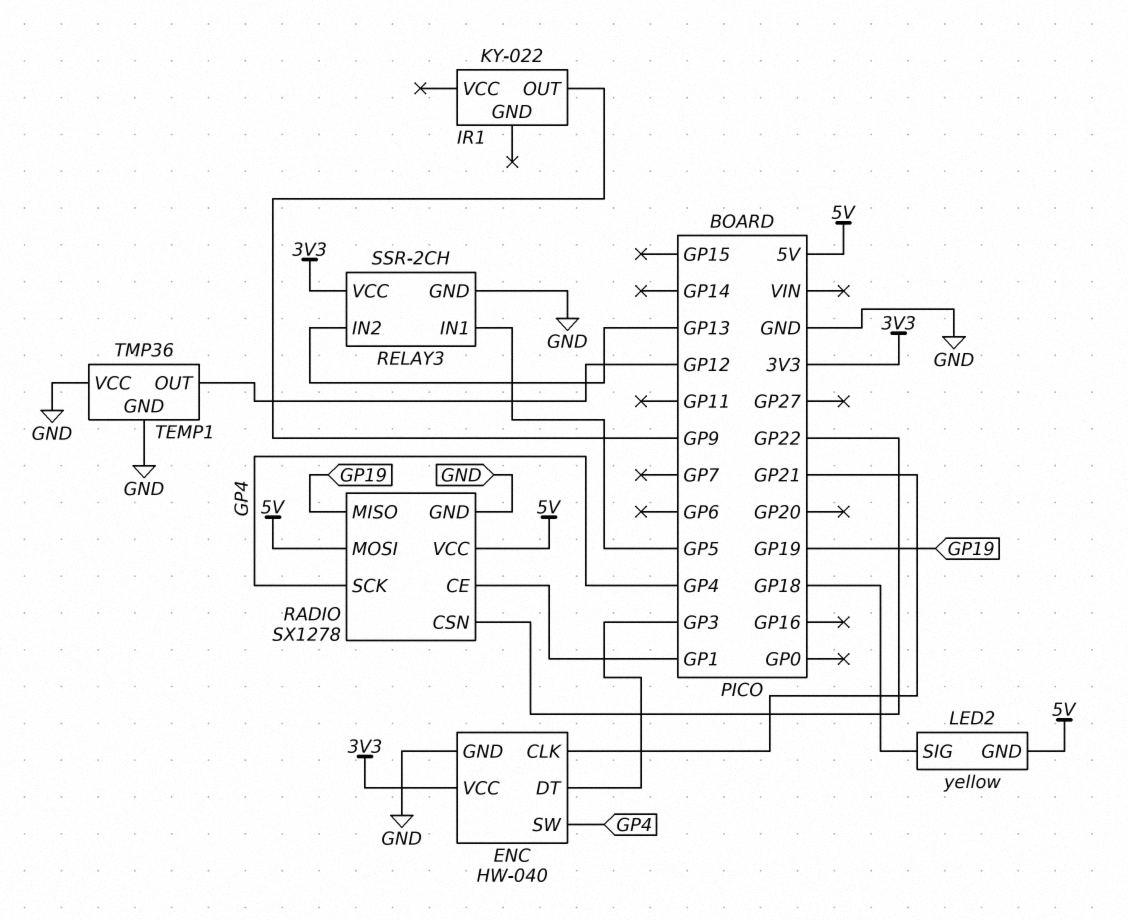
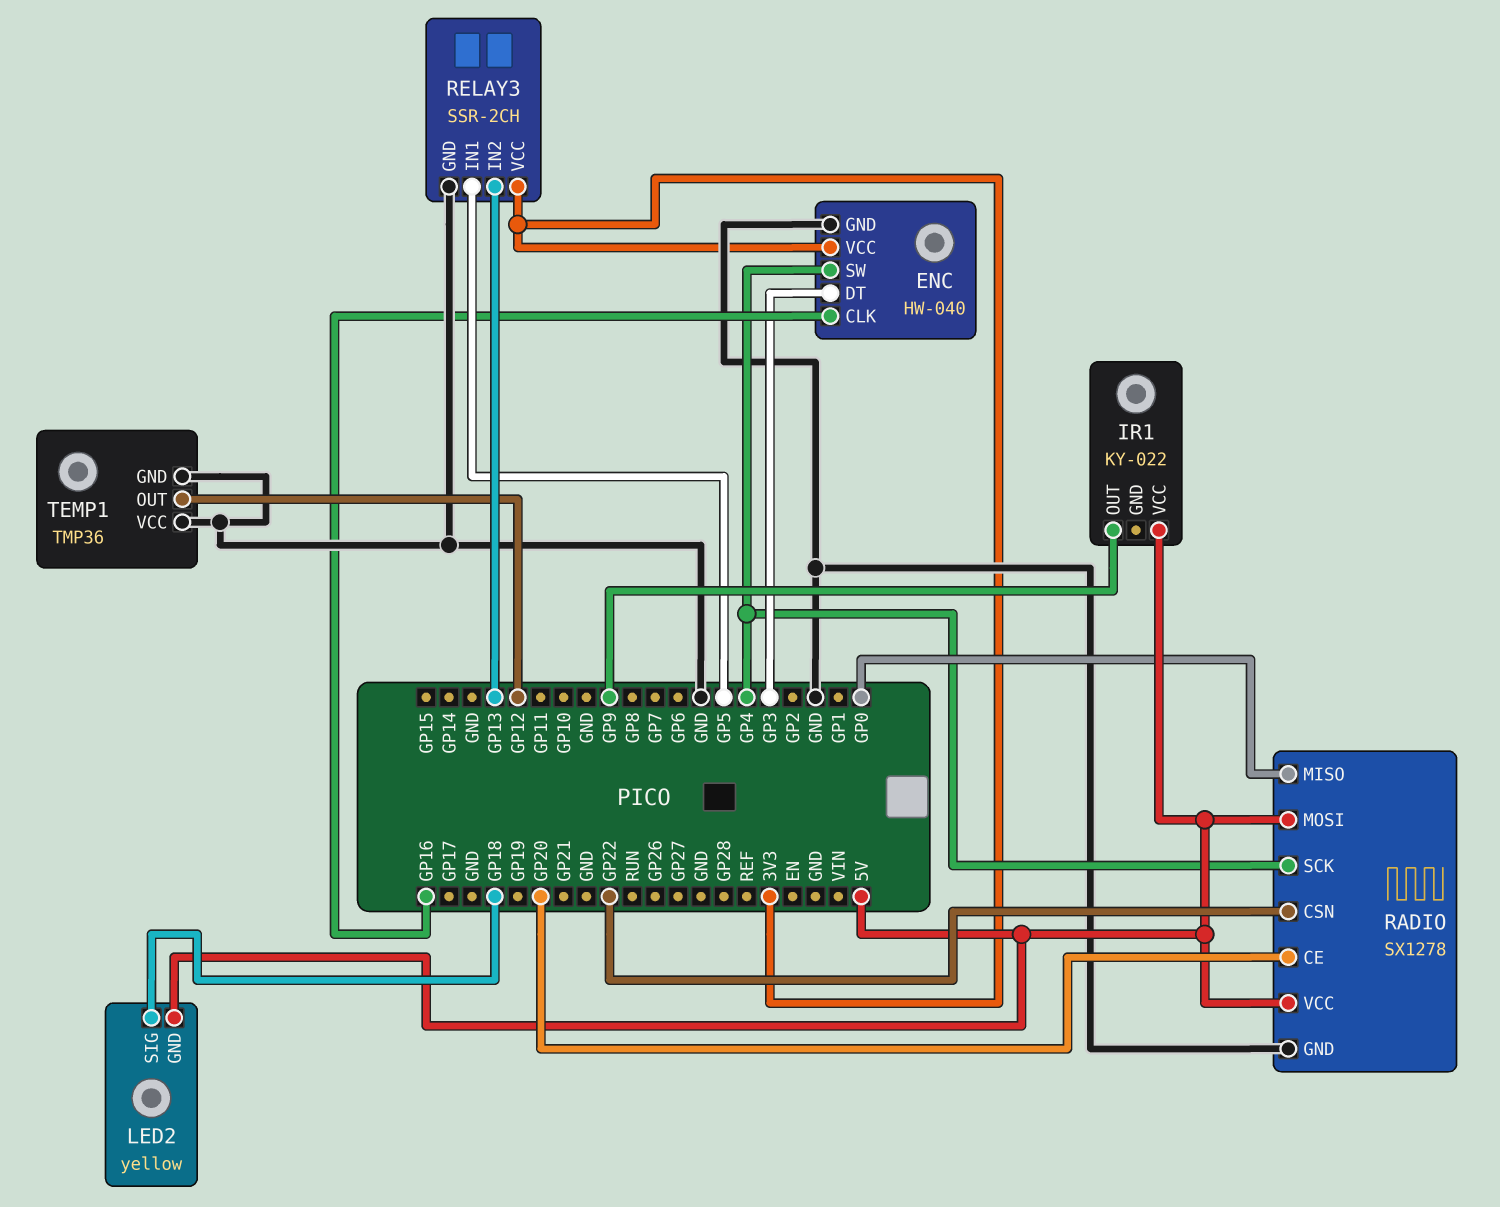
ENC pin CLK: GP21 -> GP16
IR1 pin VCC: none -> 5V
RADIO pin CE: GP1 -> GP20
RADIO pin MISO: GP19 -> GP0

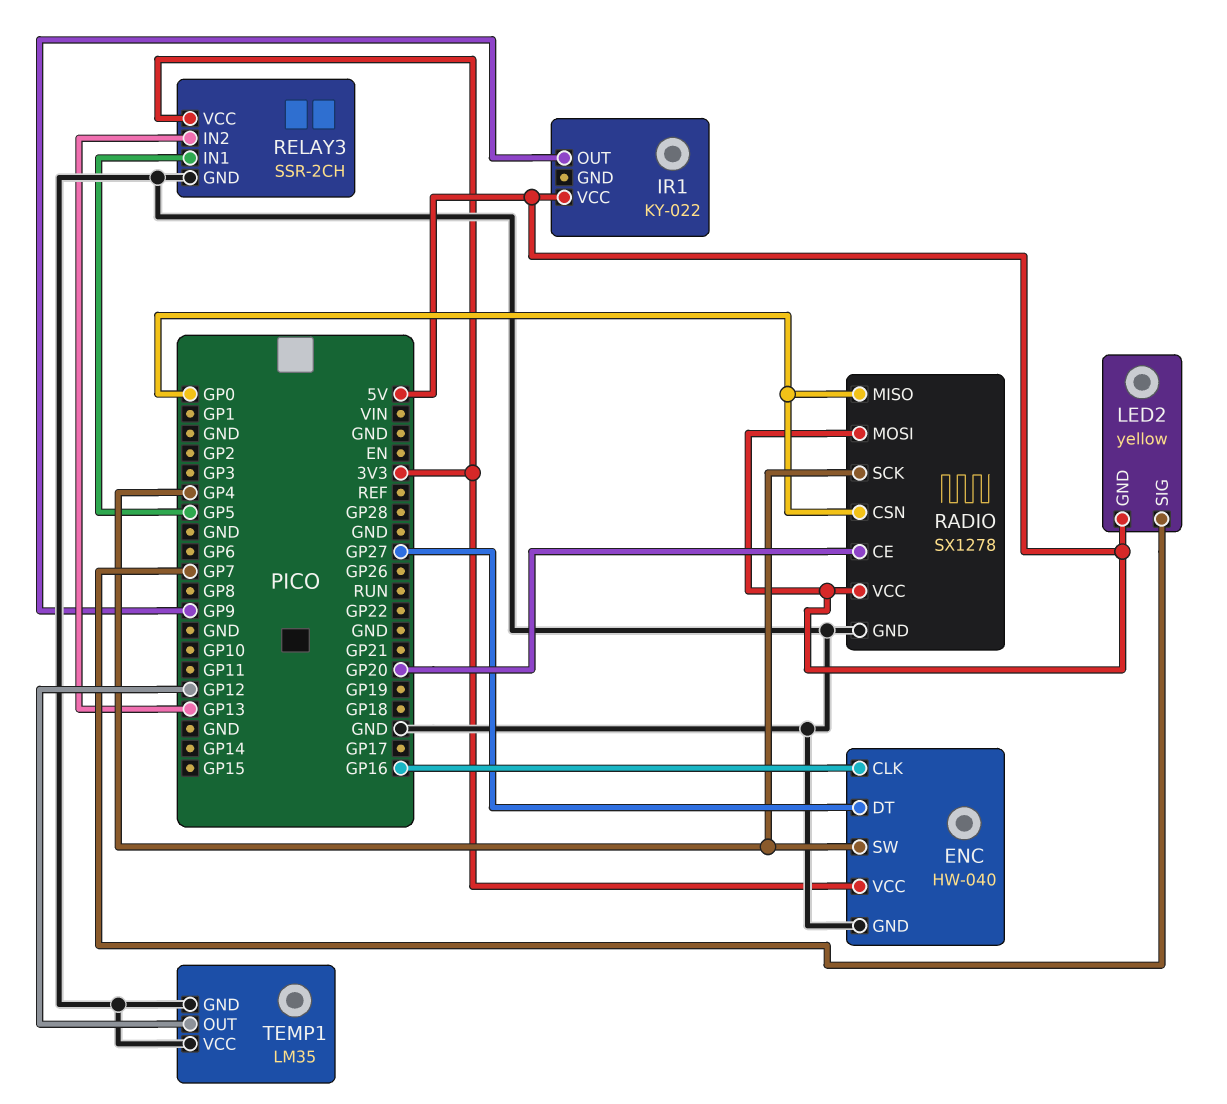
ENC pin DT: GP3 -> GP27
LED2 pin SIG: GP18 -> GP7
RADIO pin CSN: GP22 -> GP0
TEMP1: TMP36 -> LM35

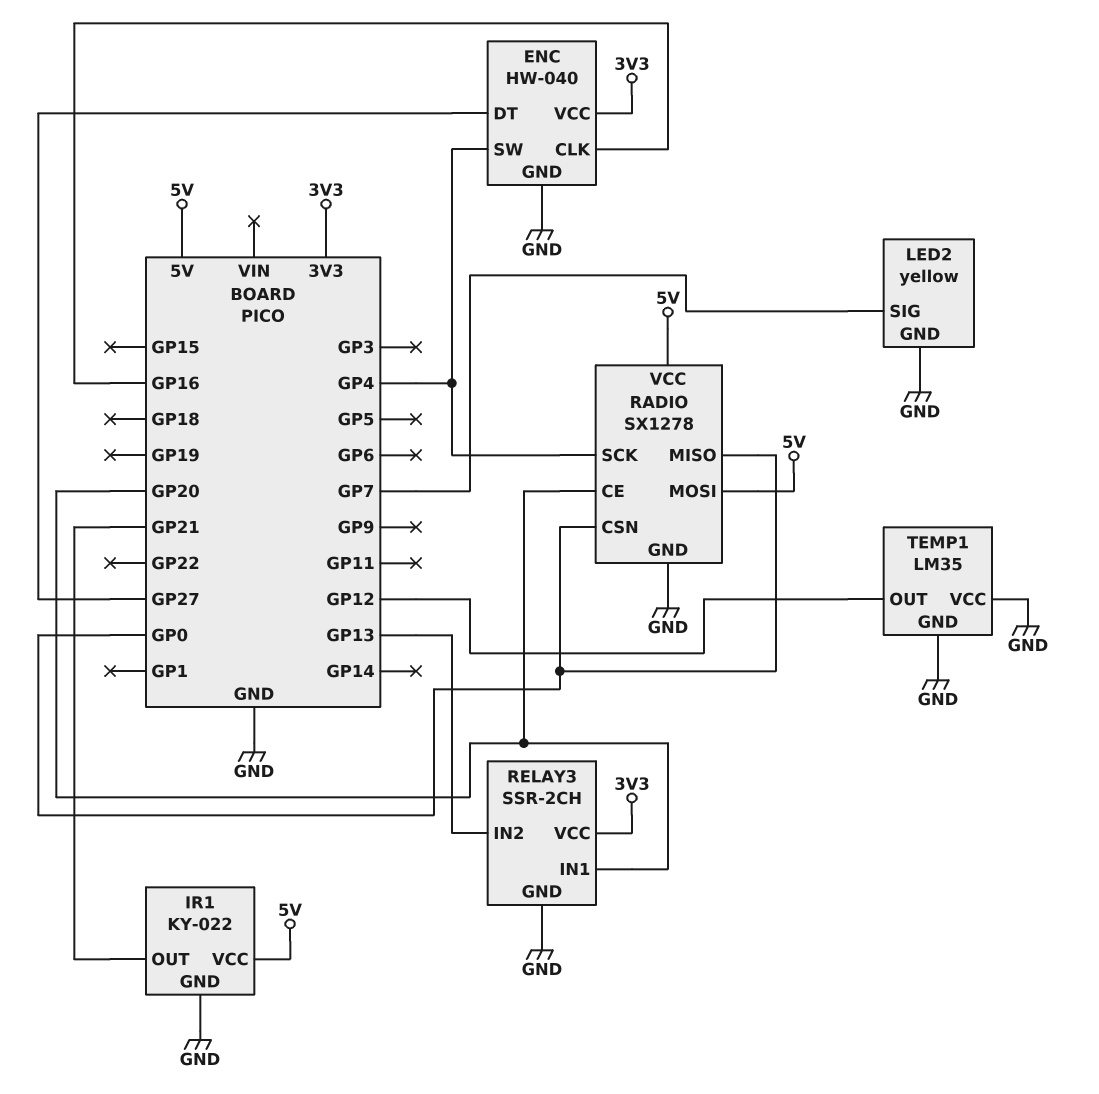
IR1 pin GND: none -> GND
IR1 pin OUT: GP9 -> GP21
LED2 pin GND: 5V -> GND
RELAY3 pin IN1: GP5 -> GP20

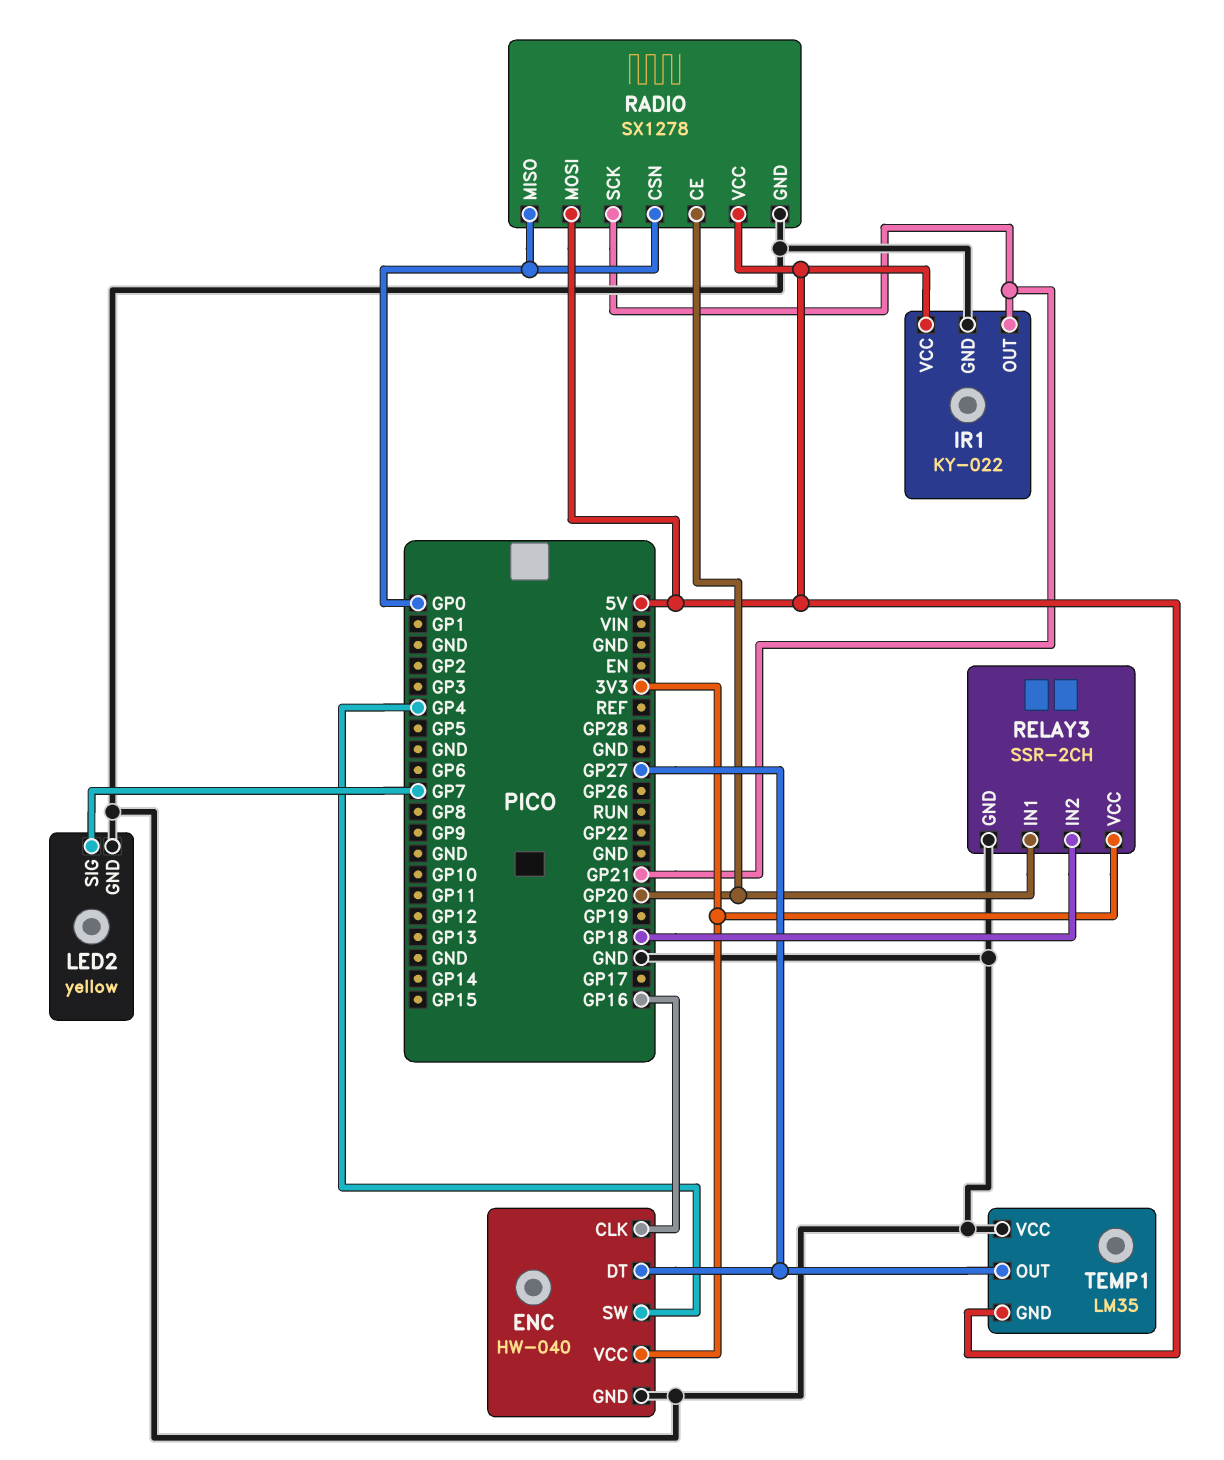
RADIO pin SCK: GP4 -> GP21
RELAY3 pin IN2: GP13 -> GP18
TEMP1 pin GND: GND -> 5V
TEMP1 pin OUT: GP12 -> GP27

